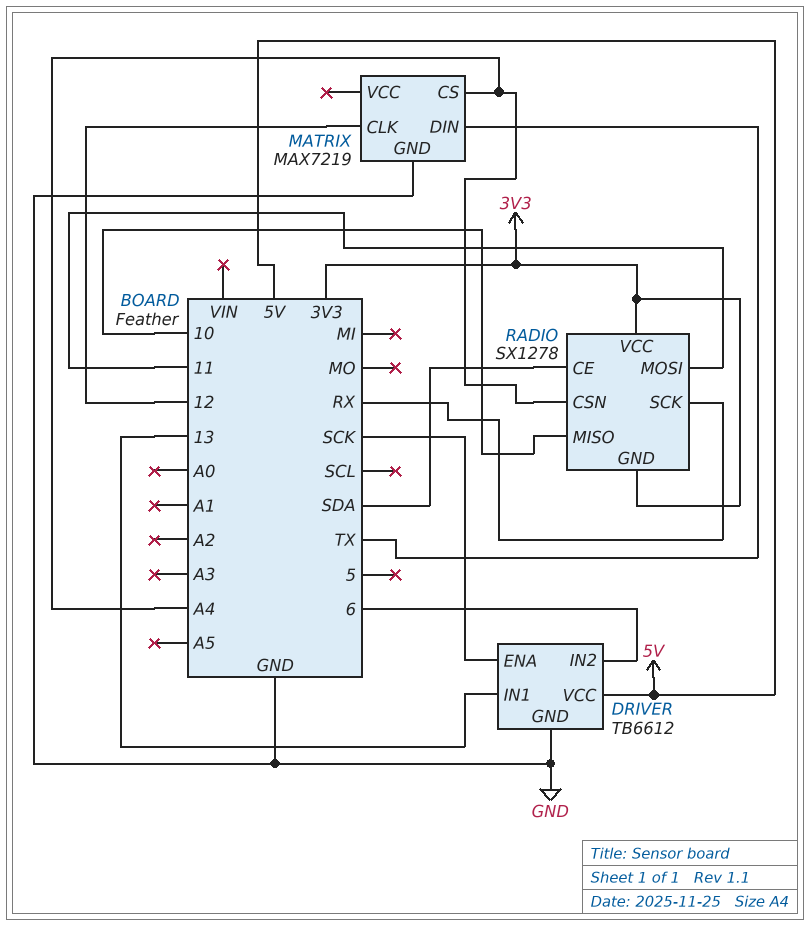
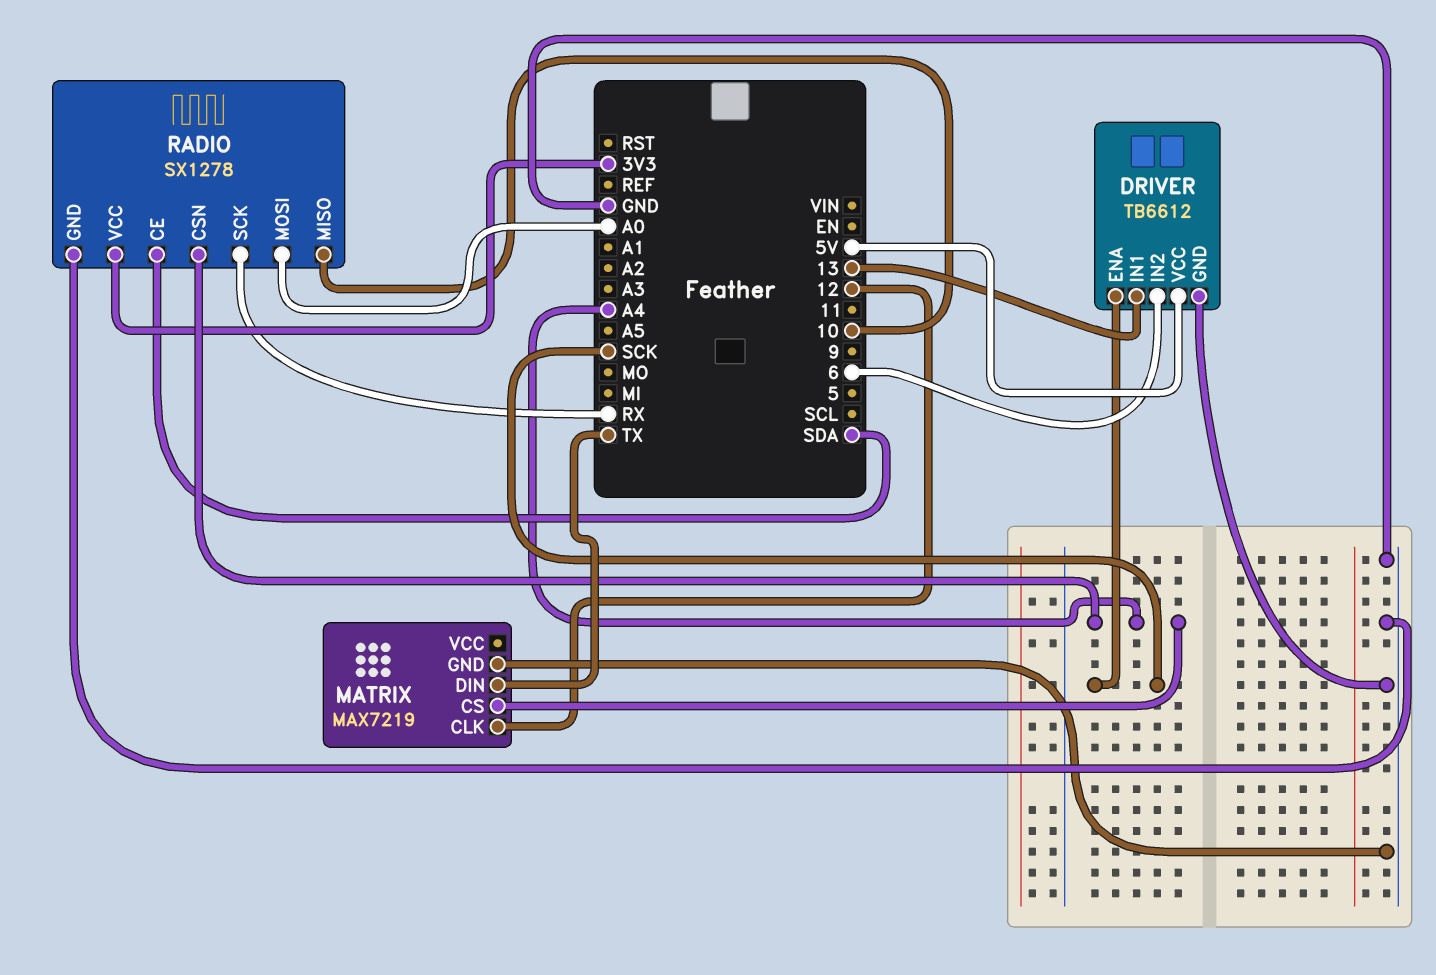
RADIO pin GND: 3V3 -> GND
RADIO pin MOSI: 11 -> A0

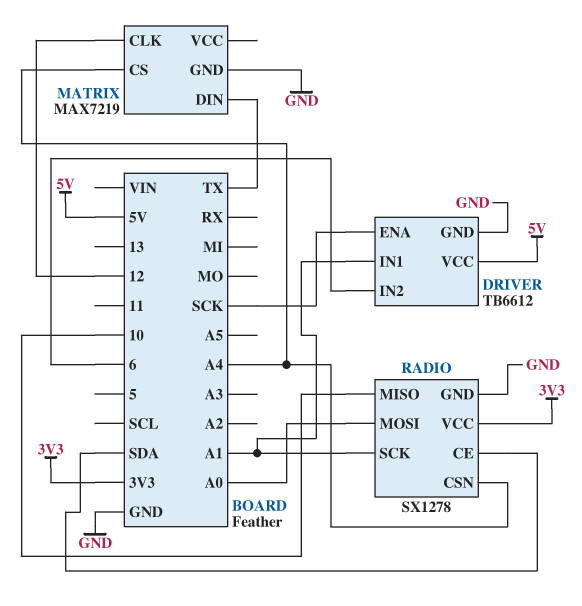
DRIVER pin IN1: 13 -> A1
RADIO pin SCK: RX -> A1

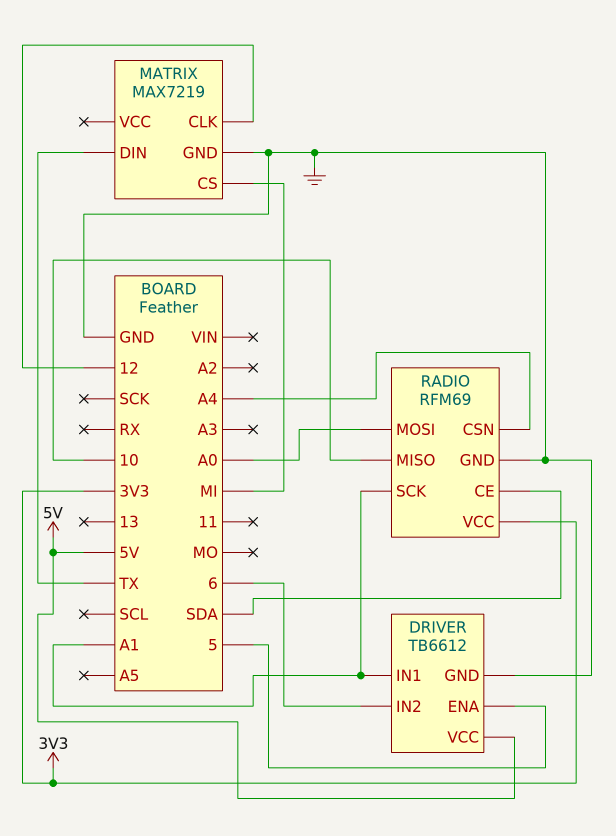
DRIVER pin ENA: SCK -> 5
MATRIX pin CS: A4 -> MI
RADIO: SX1278 -> RFM69

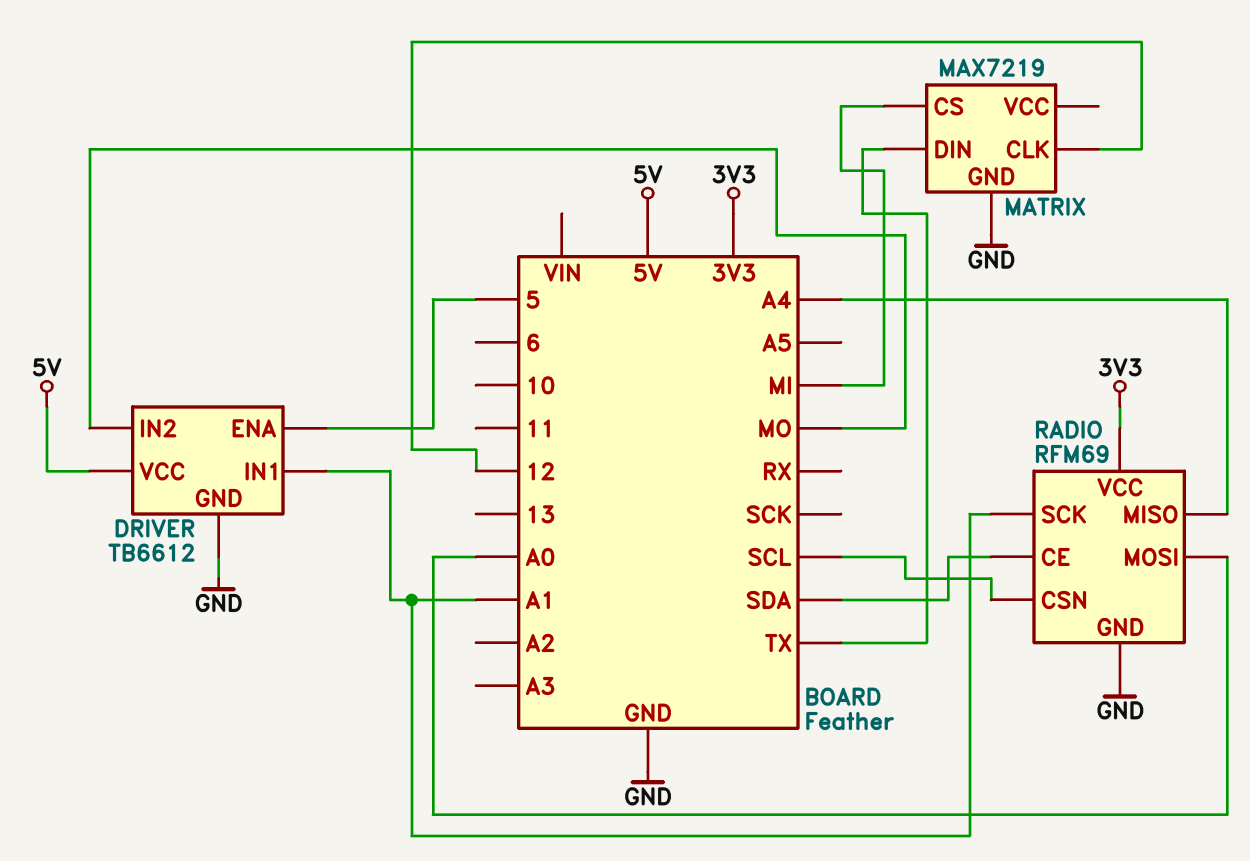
DRIVER pin IN2: 6 -> MO
RADIO pin CSN: A4 -> SCL
RADIO pin MISO: 10 -> A4

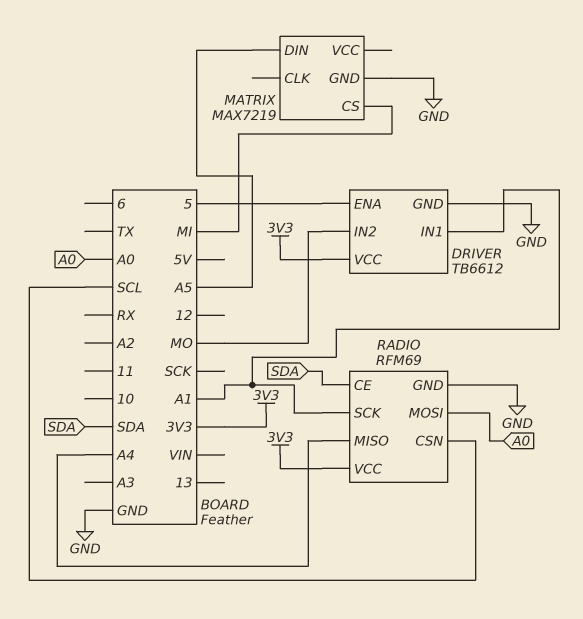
DRIVER pin VCC: 5V -> 3V3
MATRIX pin CLK: 12 -> none
MATRIX pin DIN: TX -> A5

